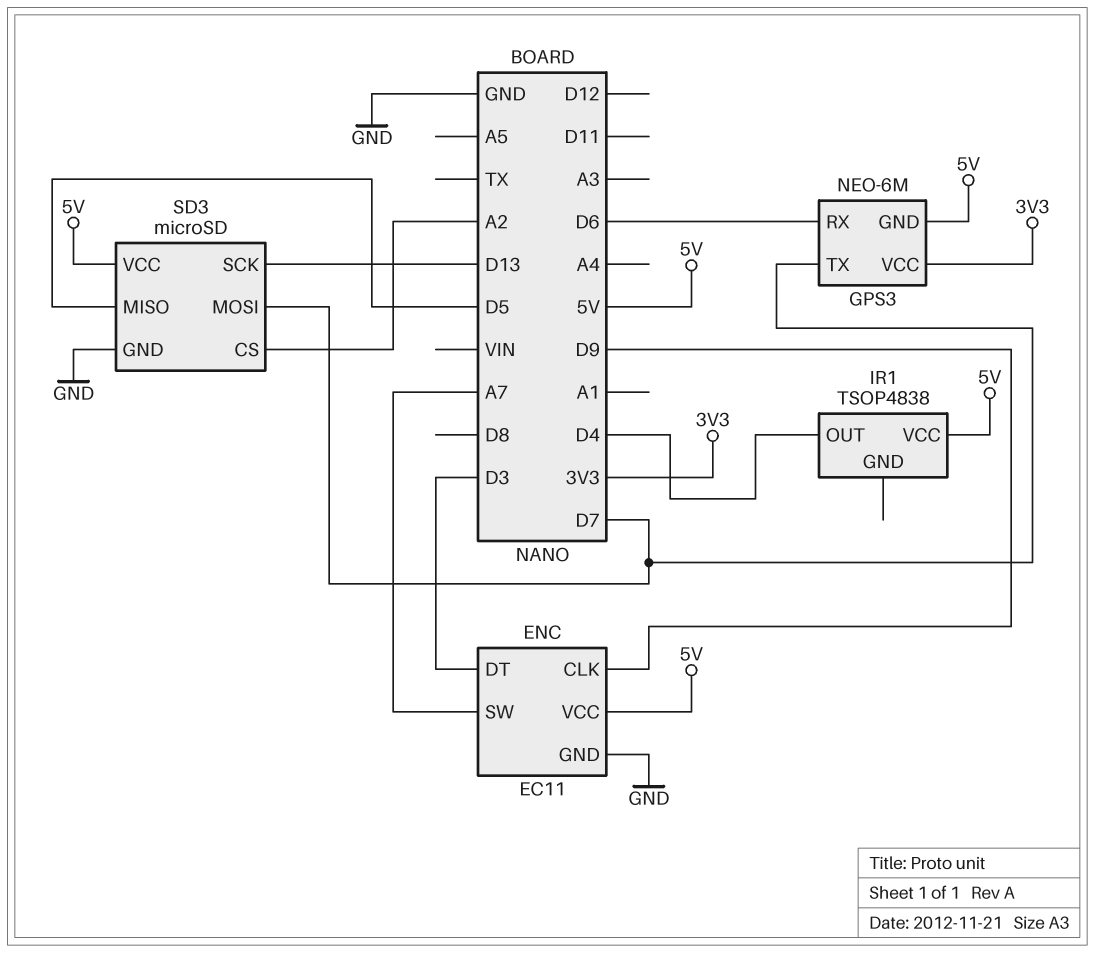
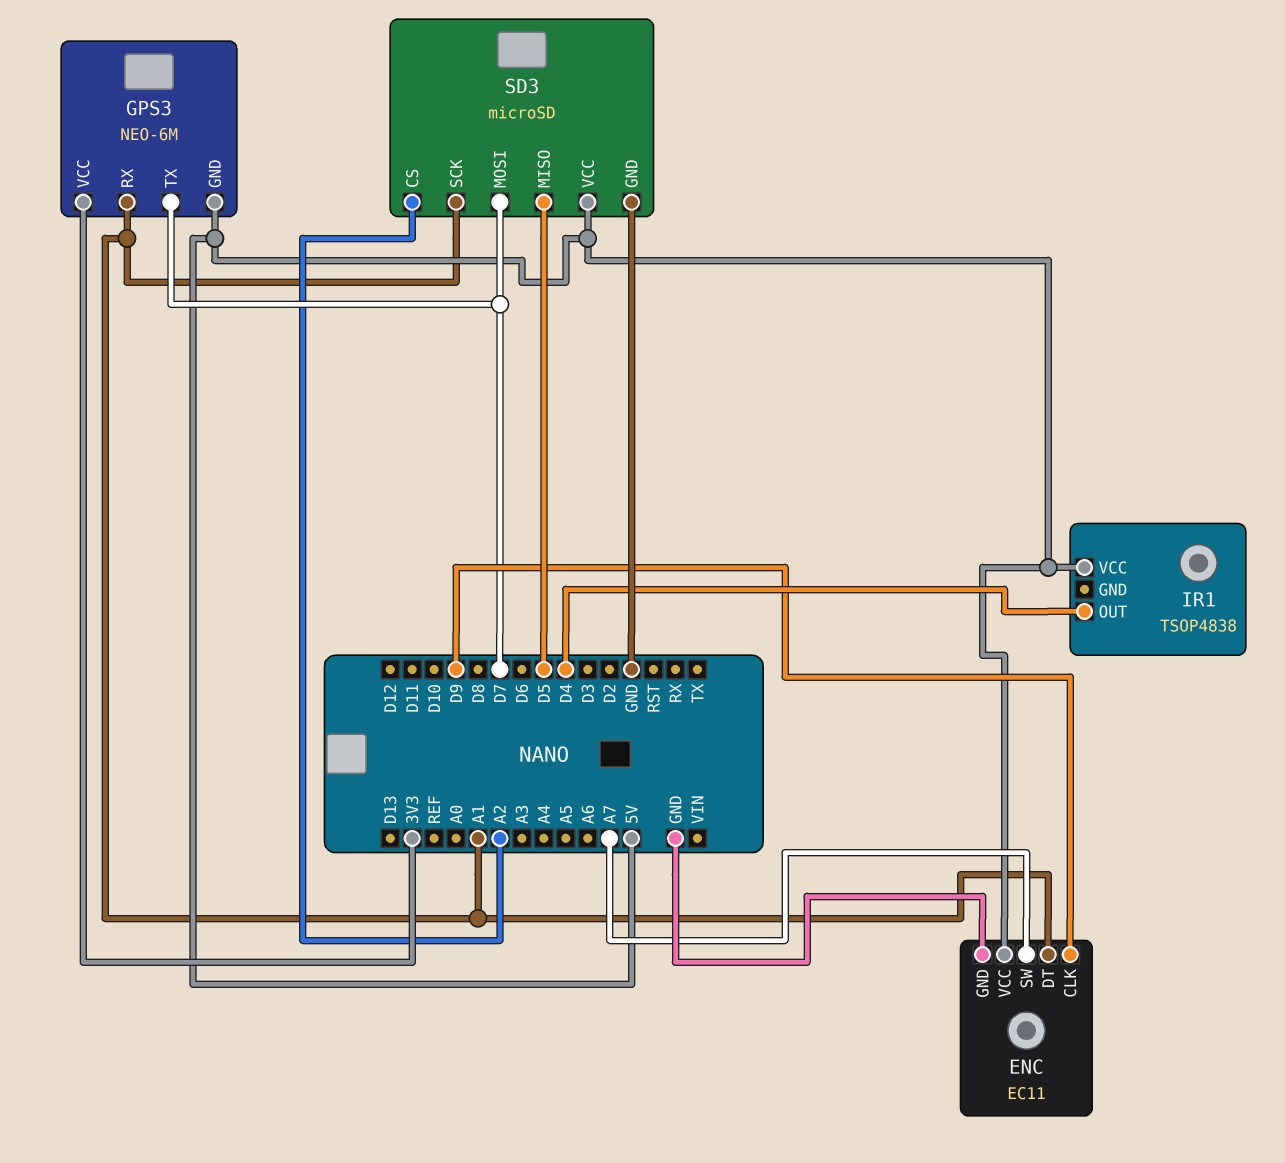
ENC pin DT: D3 -> A1
GPS3 pin RX: D6 -> A1
SD3 pin SCK: D13 -> A1

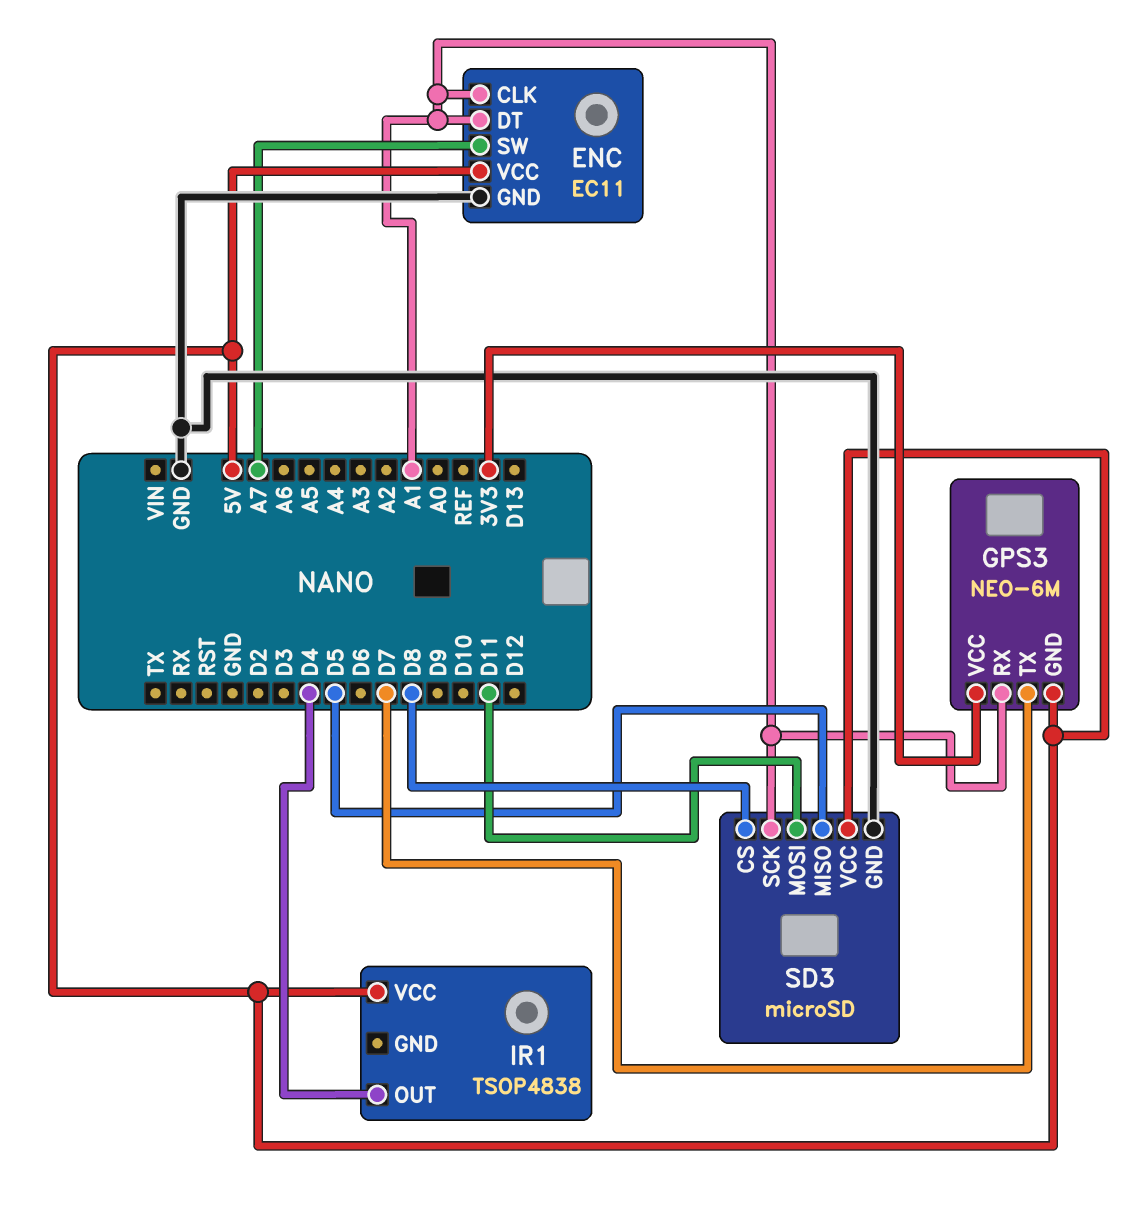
ENC pin CLK: D9 -> A1
SD3 pin CS: A2 -> D8
SD3 pin MOSI: D7 -> D11

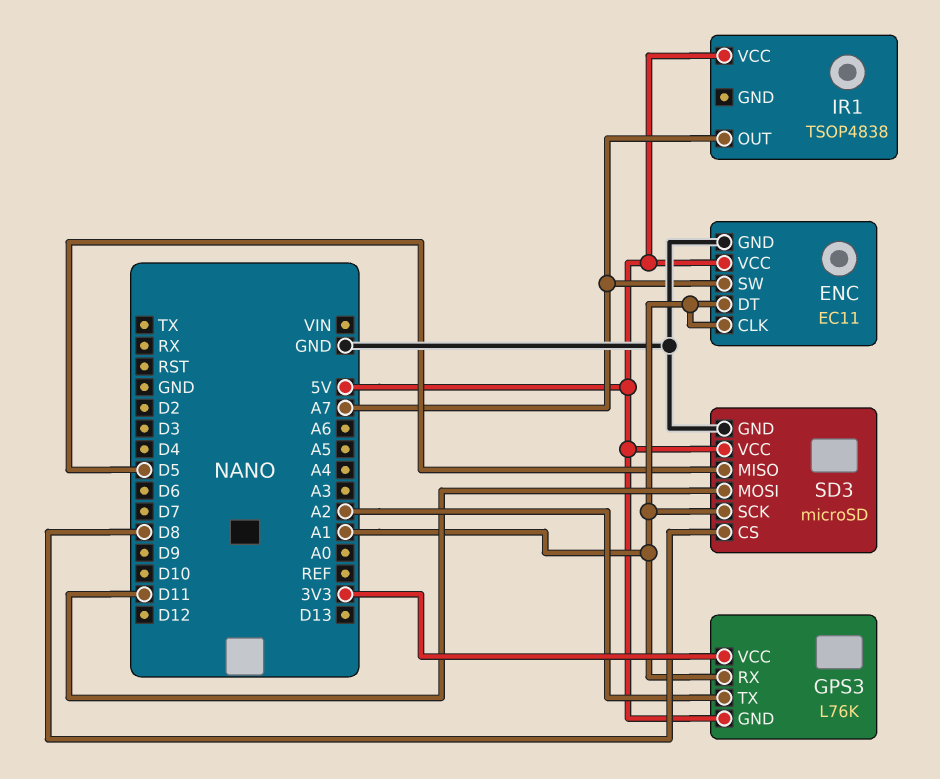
GPS3: NEO-6M -> L76K
GPS3 pin TX: D7 -> A2
IR1 pin OUT: D4 -> A7

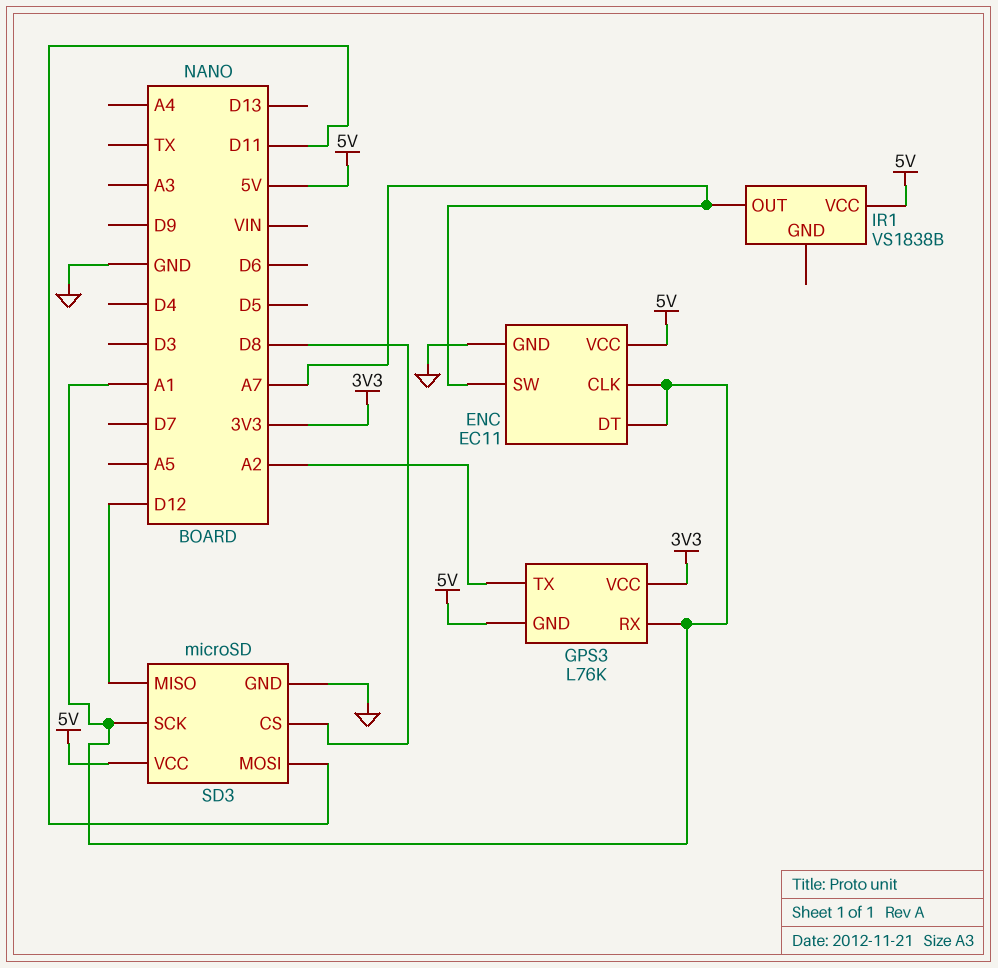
IR1: TSOP4838 -> VS1838B
SD3 pin MISO: D5 -> D12

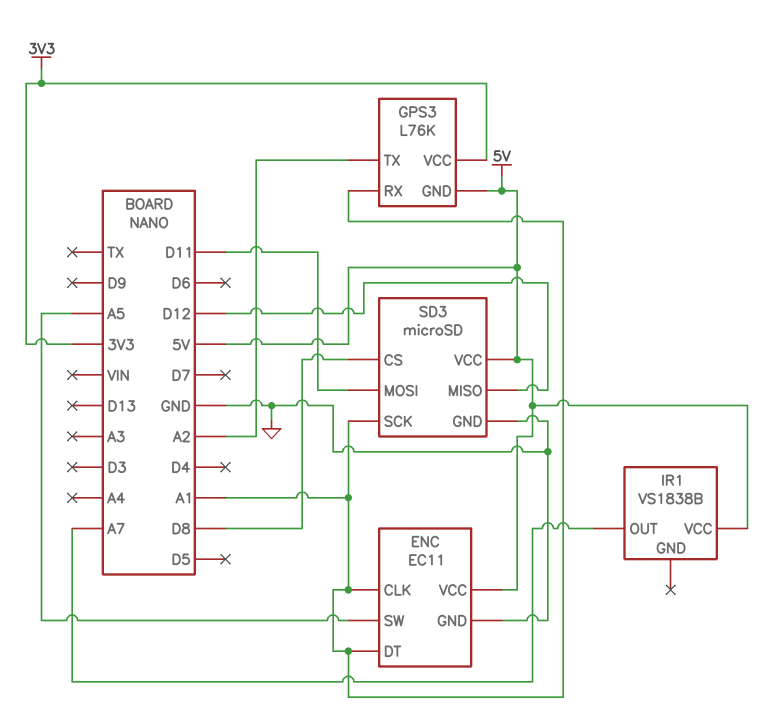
ENC pin SW: A7 -> A5

